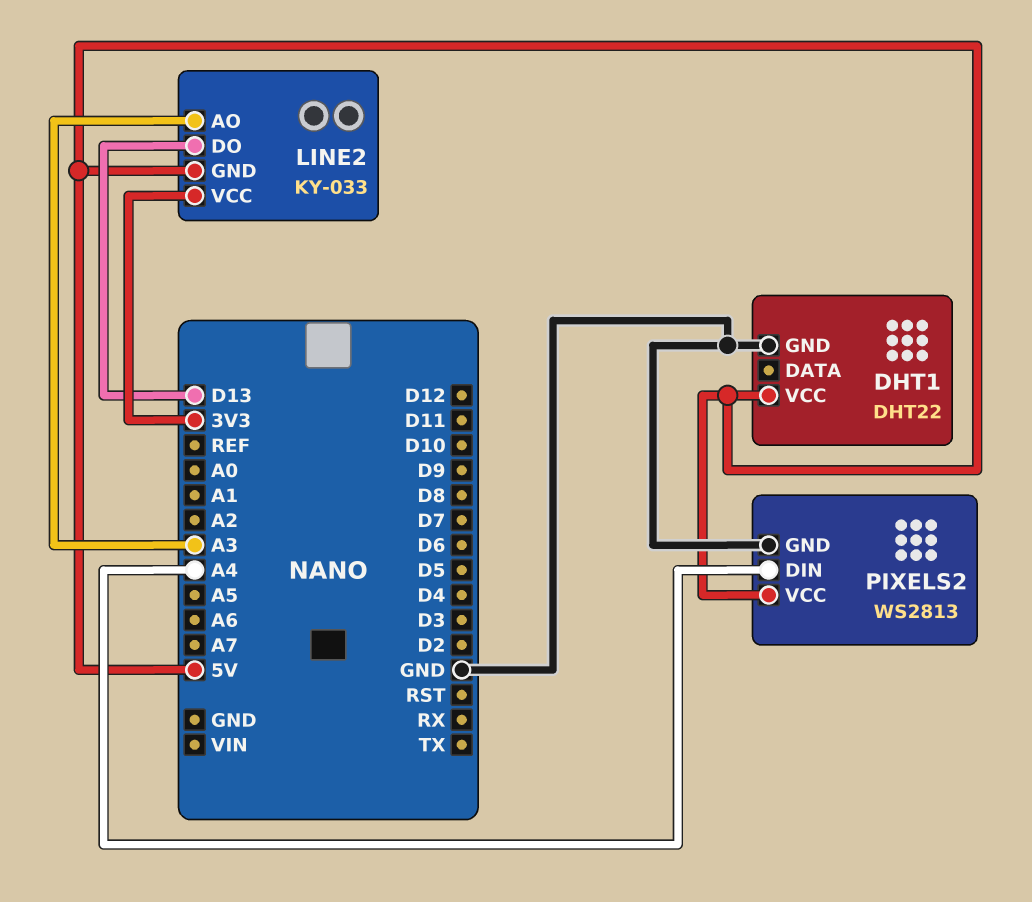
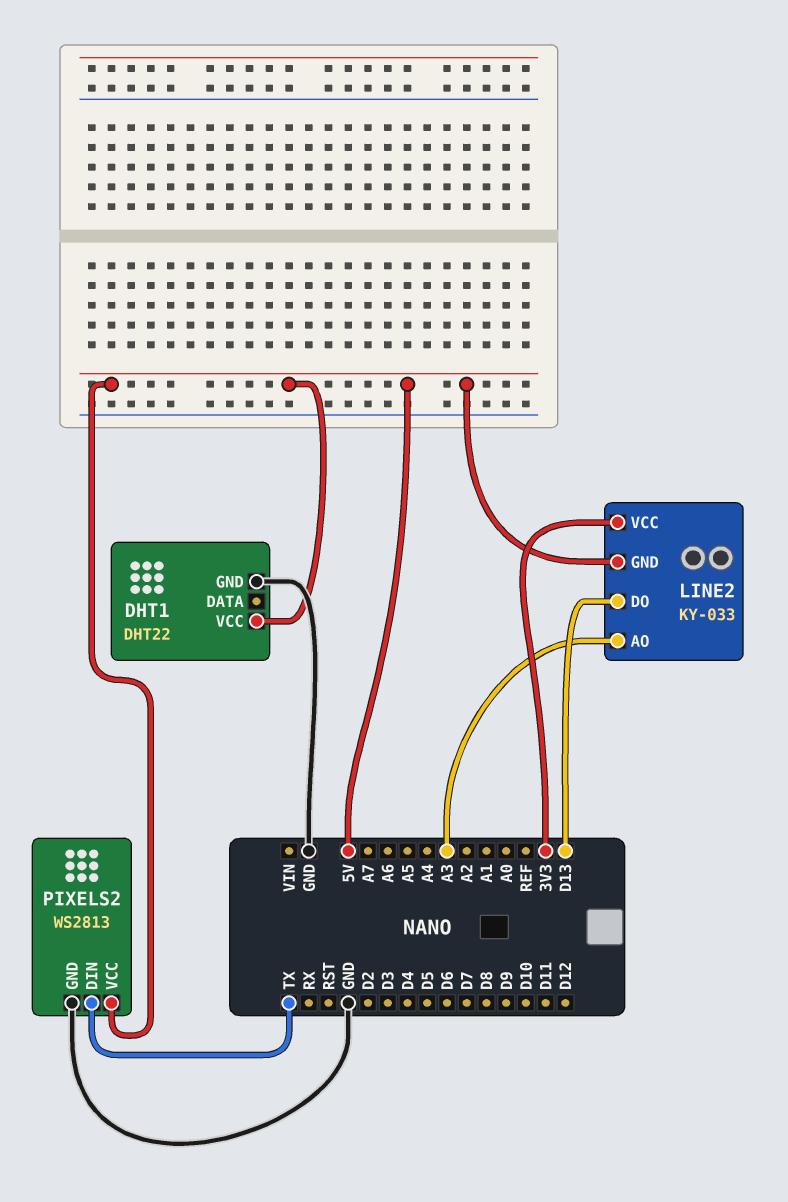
PIXELS2 pin DIN: A4 -> TX

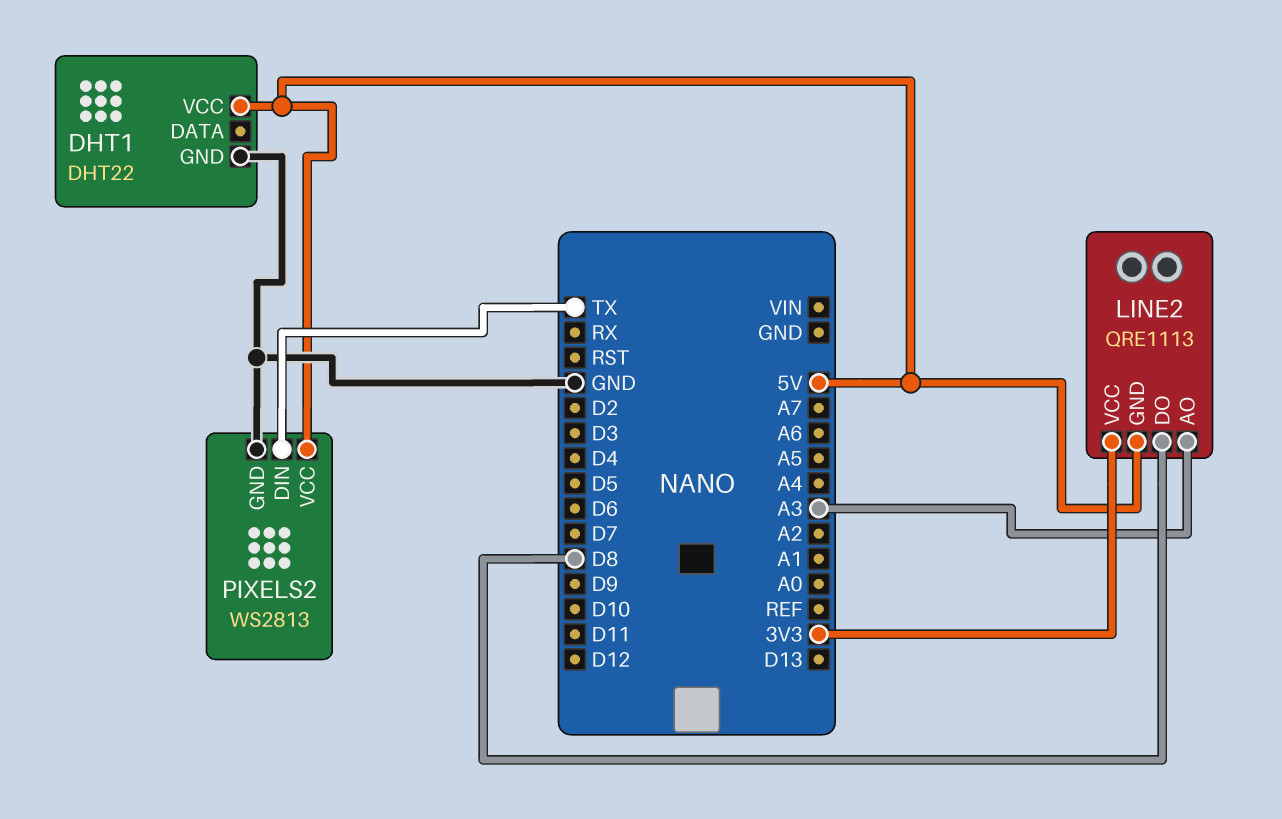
LINE2: KY-033 -> QRE1113
LINE2 pin DO: D13 -> D8

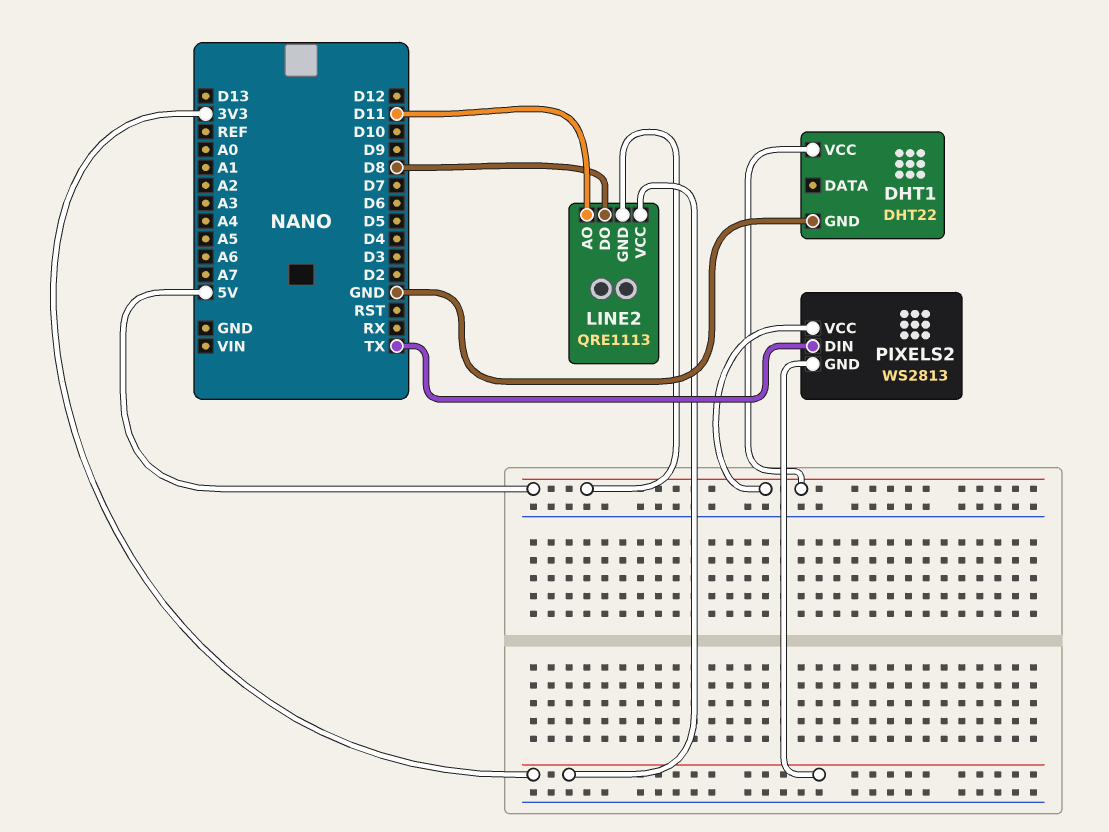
LINE2 pin AO: A3 -> D11
PIXELS2 pin GND: GND -> 3V3

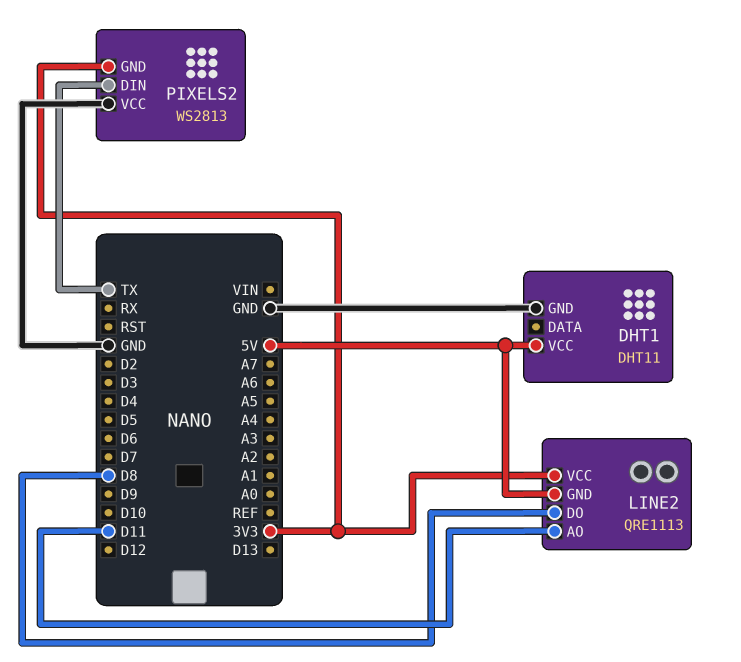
DHT1: DHT22 -> DHT11
PIXELS2 pin VCC: 5V -> GND

